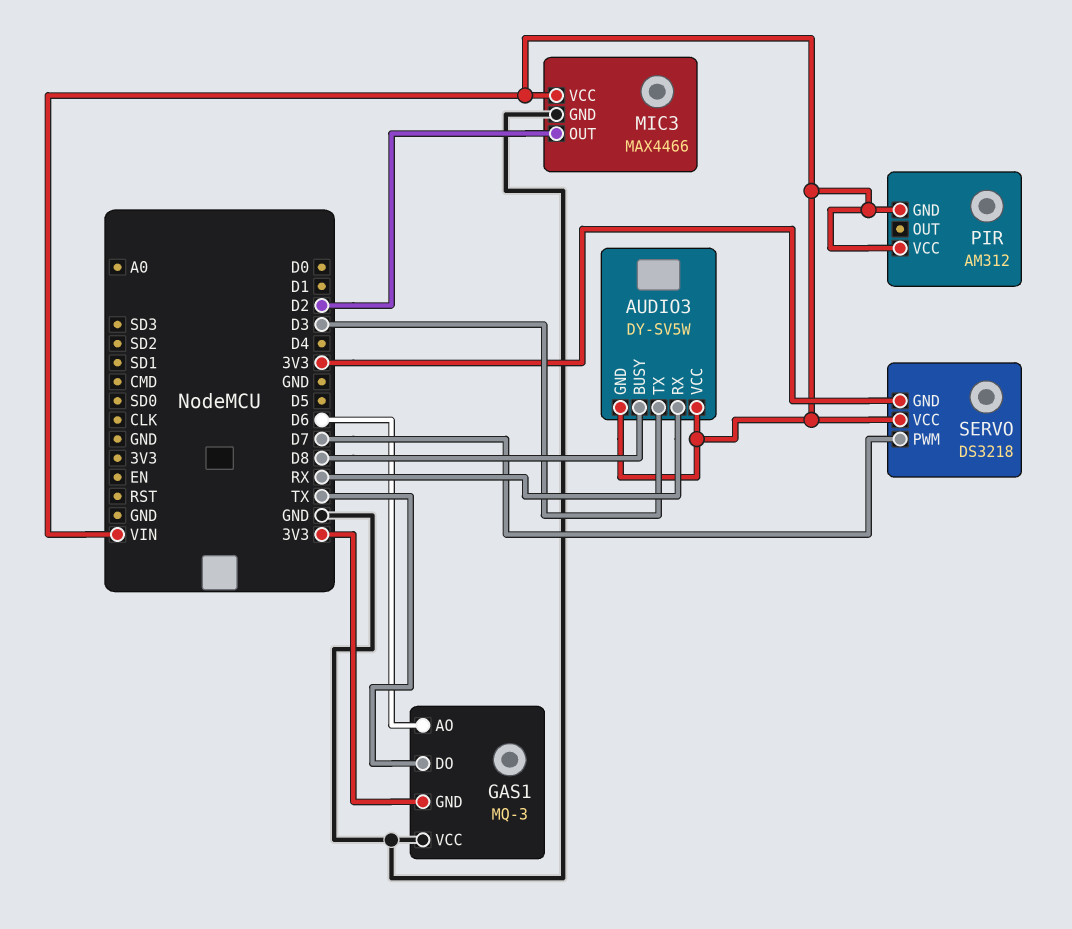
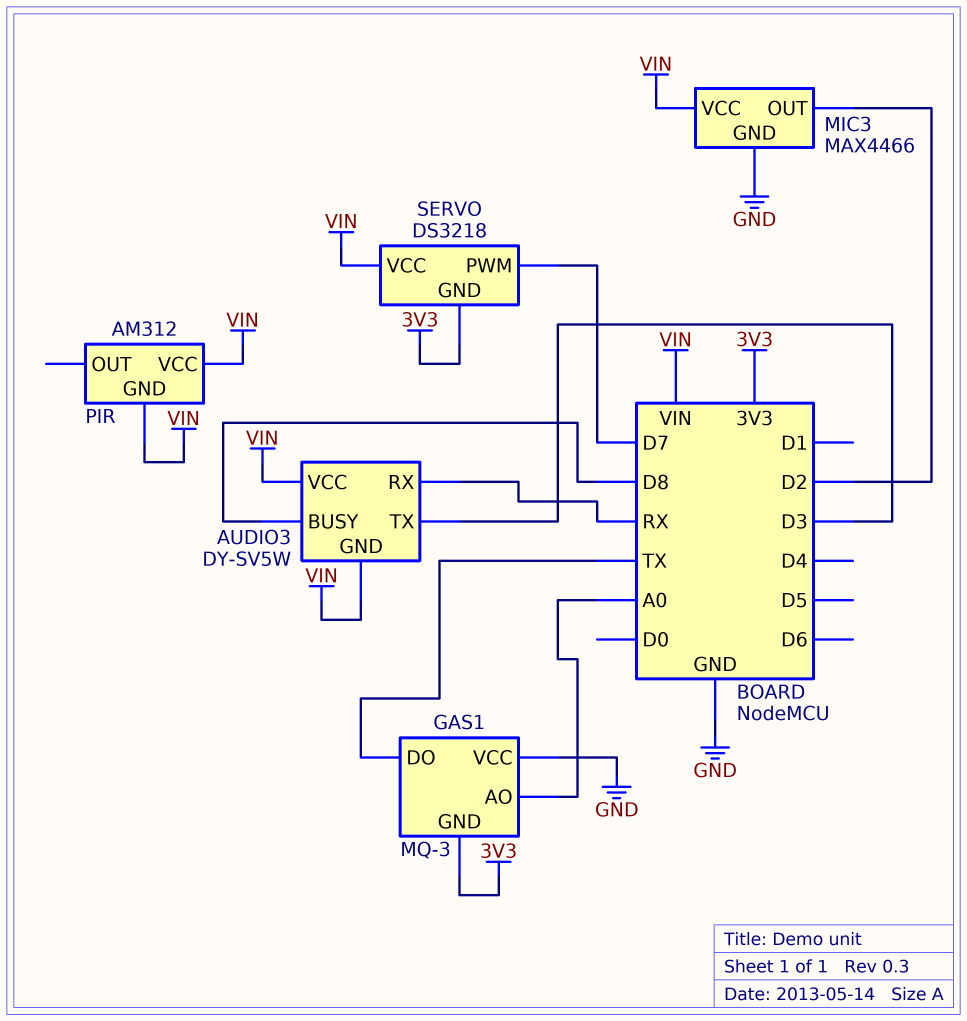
GAS1 pin AO: D6 -> A0

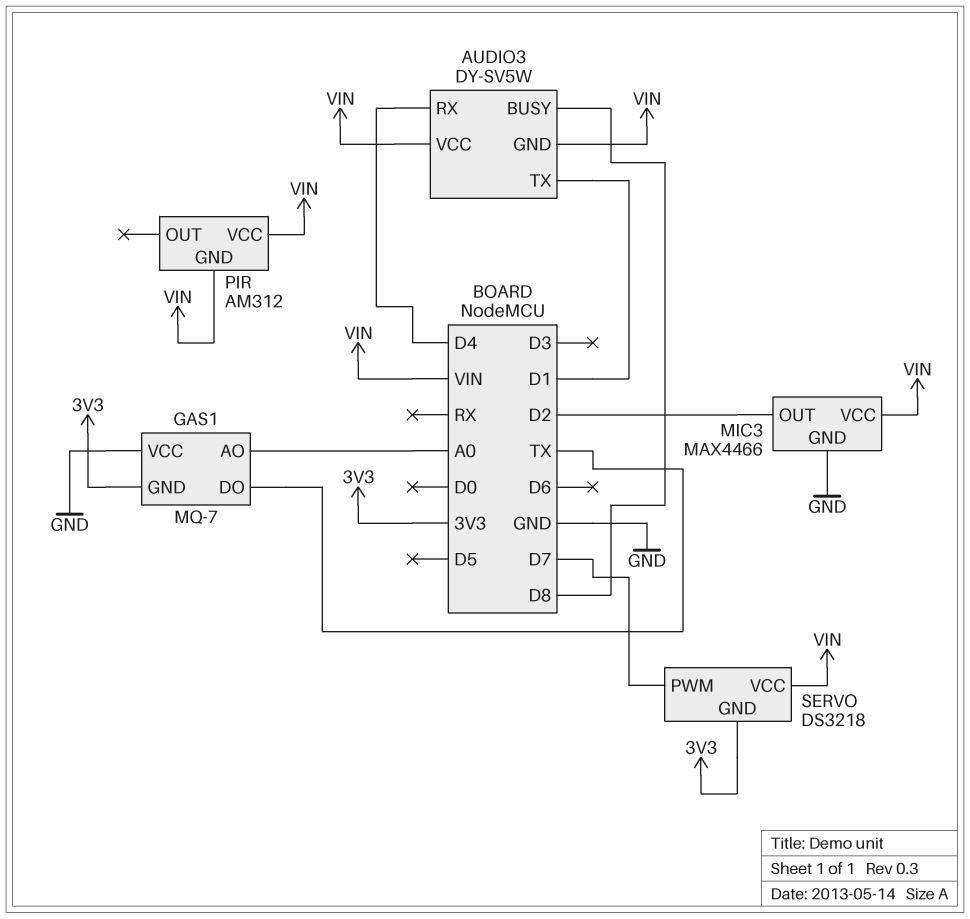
AUDIO3 pin RX: RX -> D4
AUDIO3 pin TX: D3 -> D1
GAS1: MQ-3 -> MQ-7

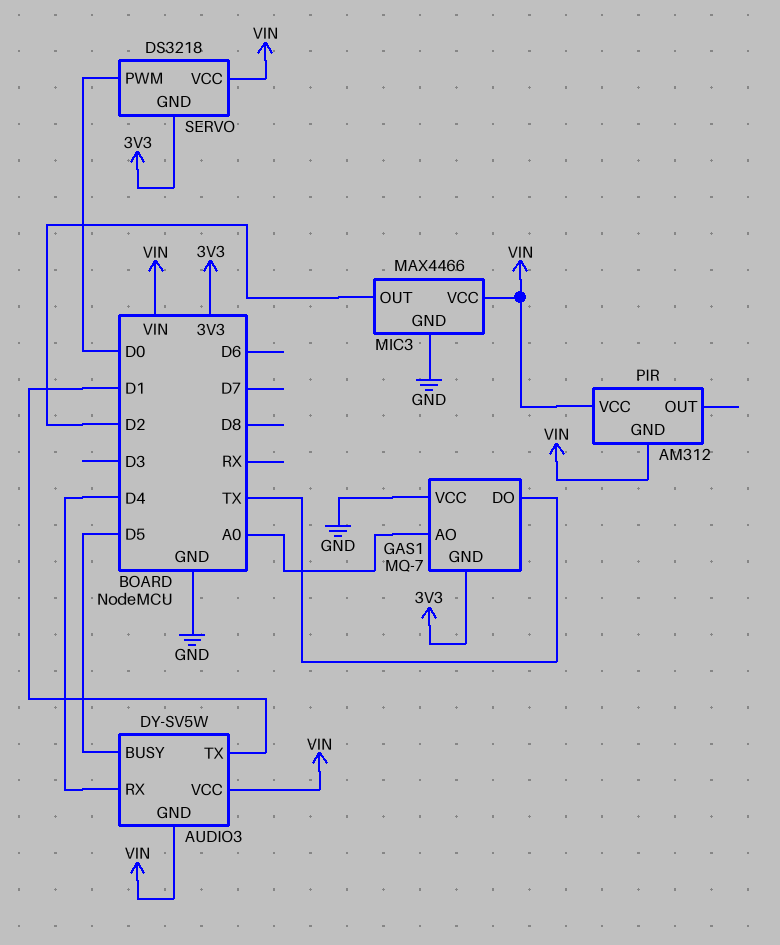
AUDIO3 pin BUSY: D8 -> D5
SERVO pin PWM: D7 -> D0

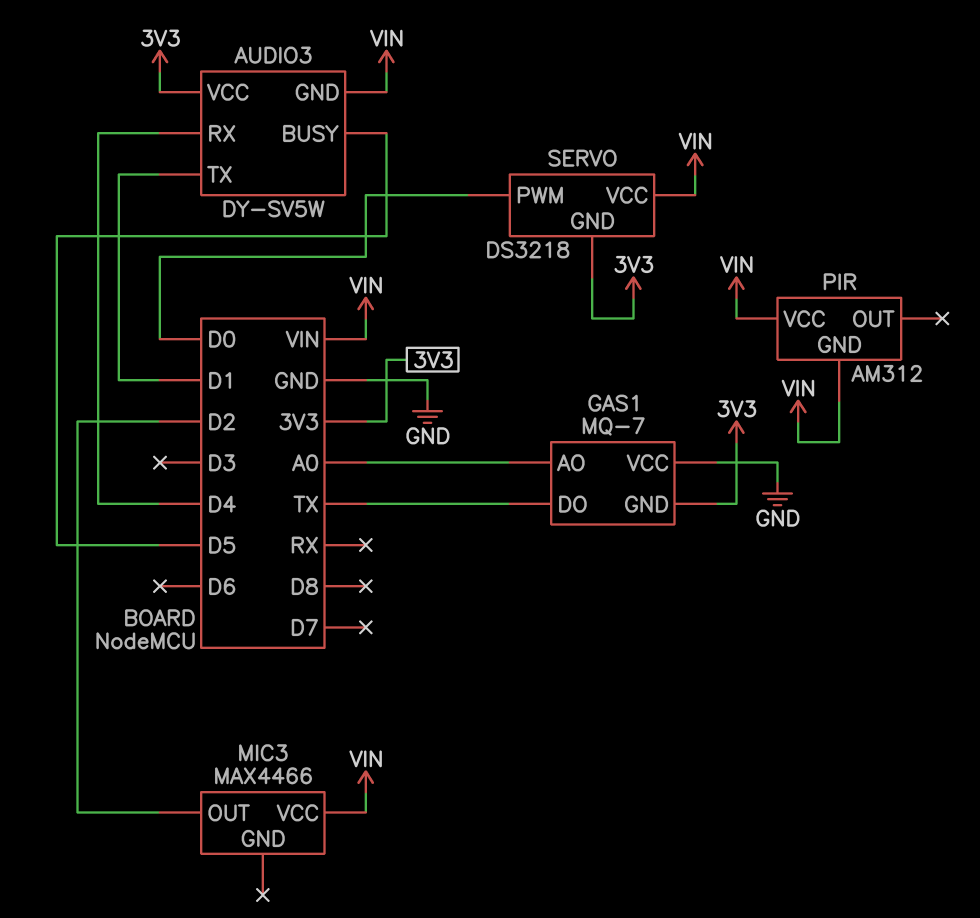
AUDIO3 pin VCC: VIN -> 3V3
MIC3 pin GND: GND -> none

